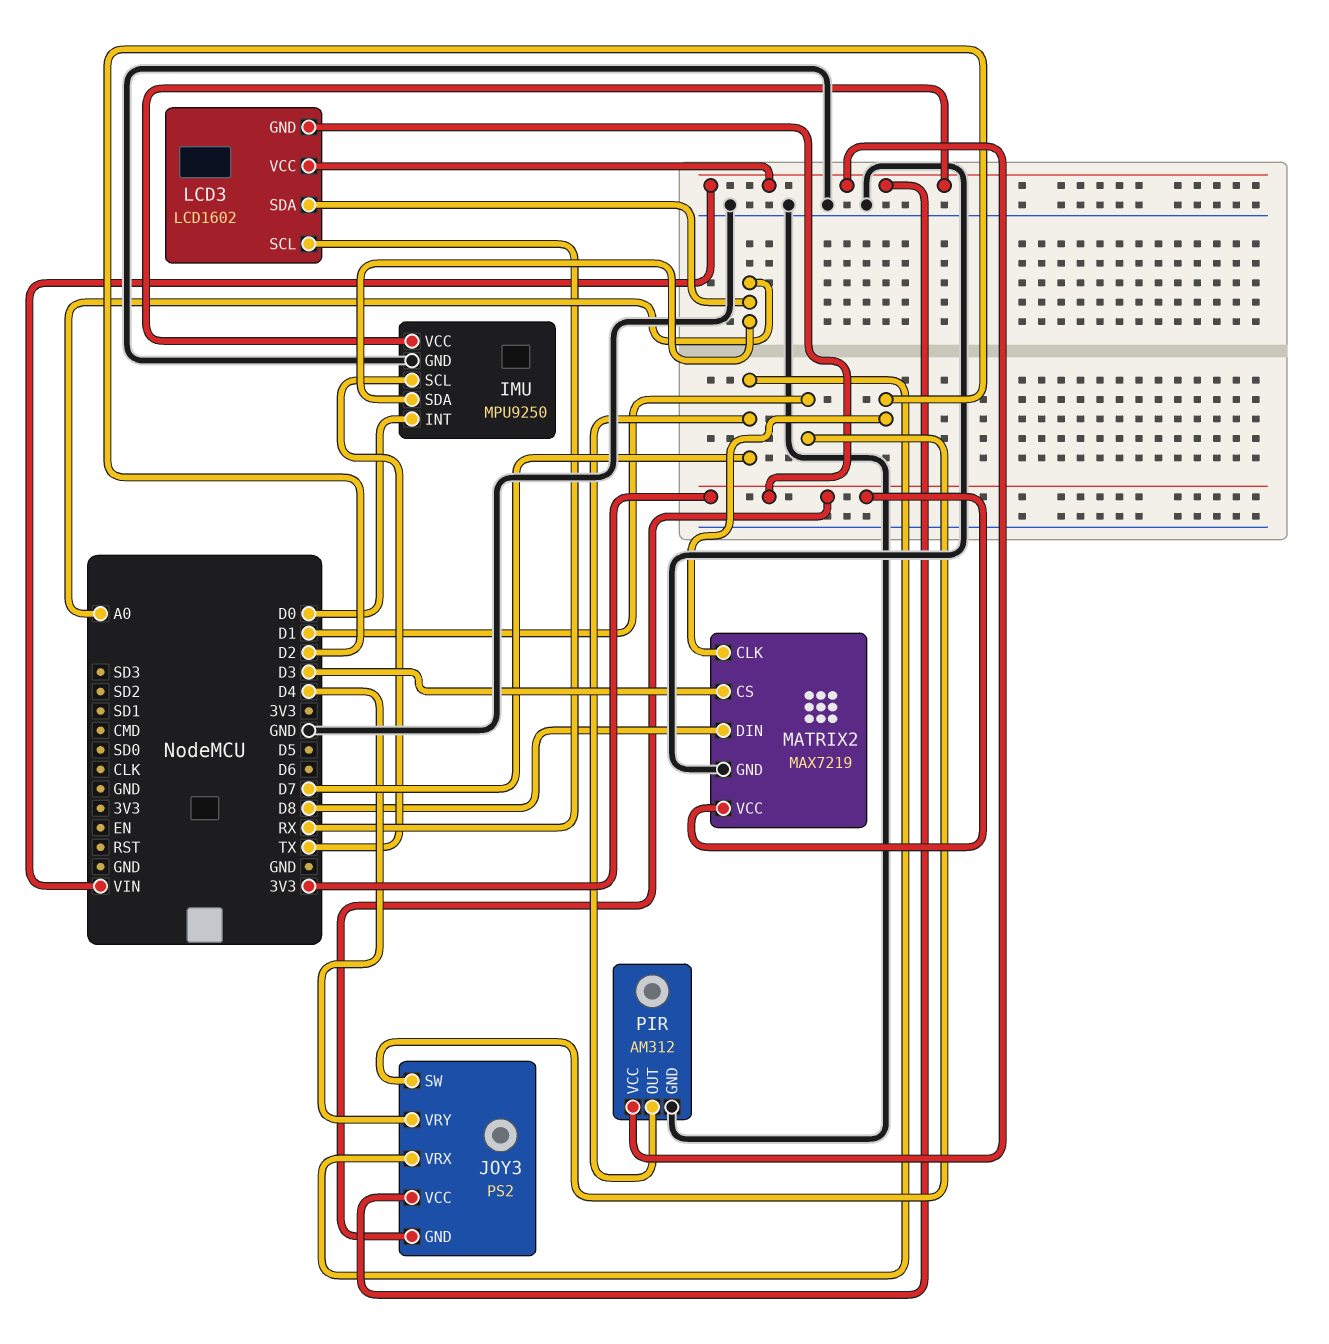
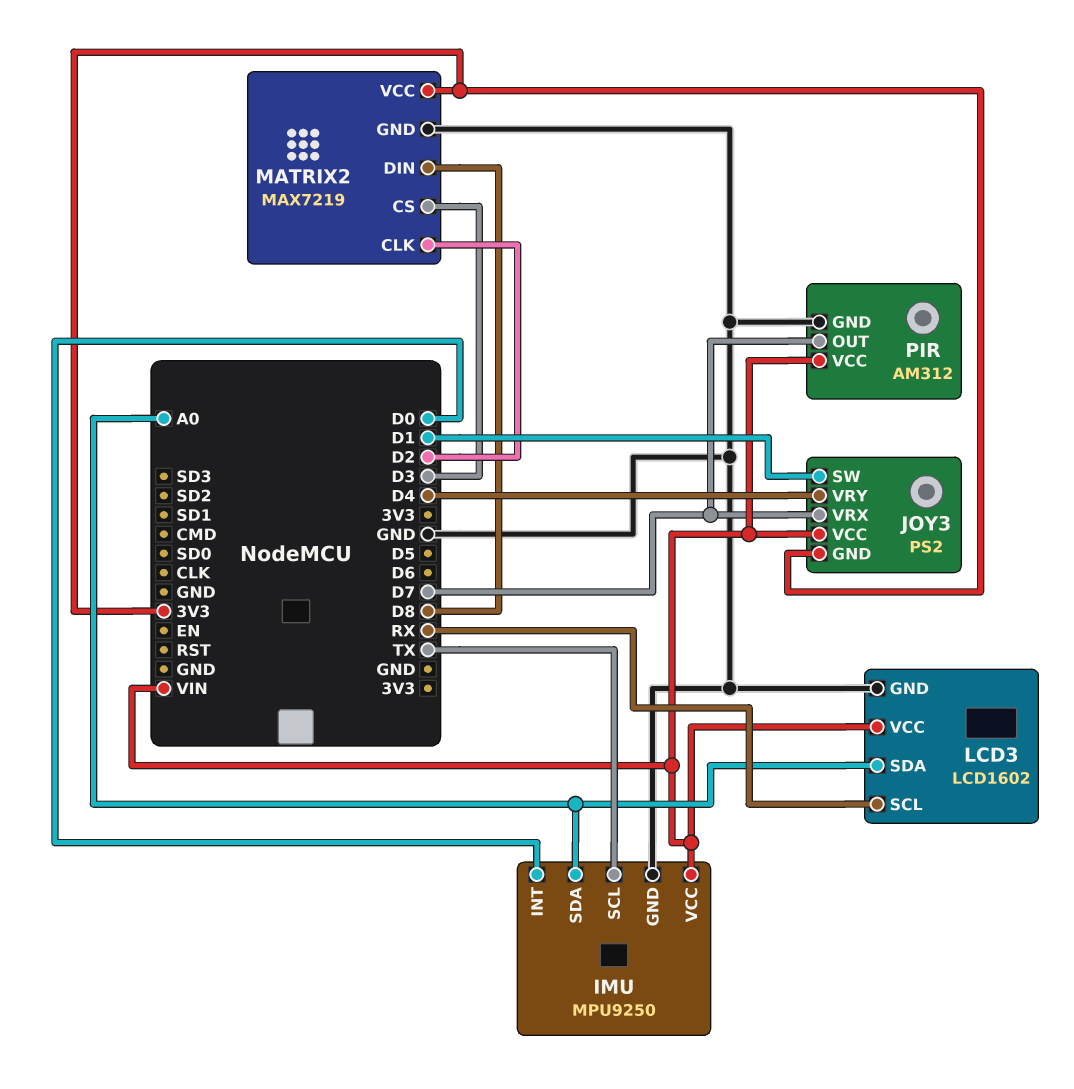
LCD3 pin GND: 3V3 -> GND

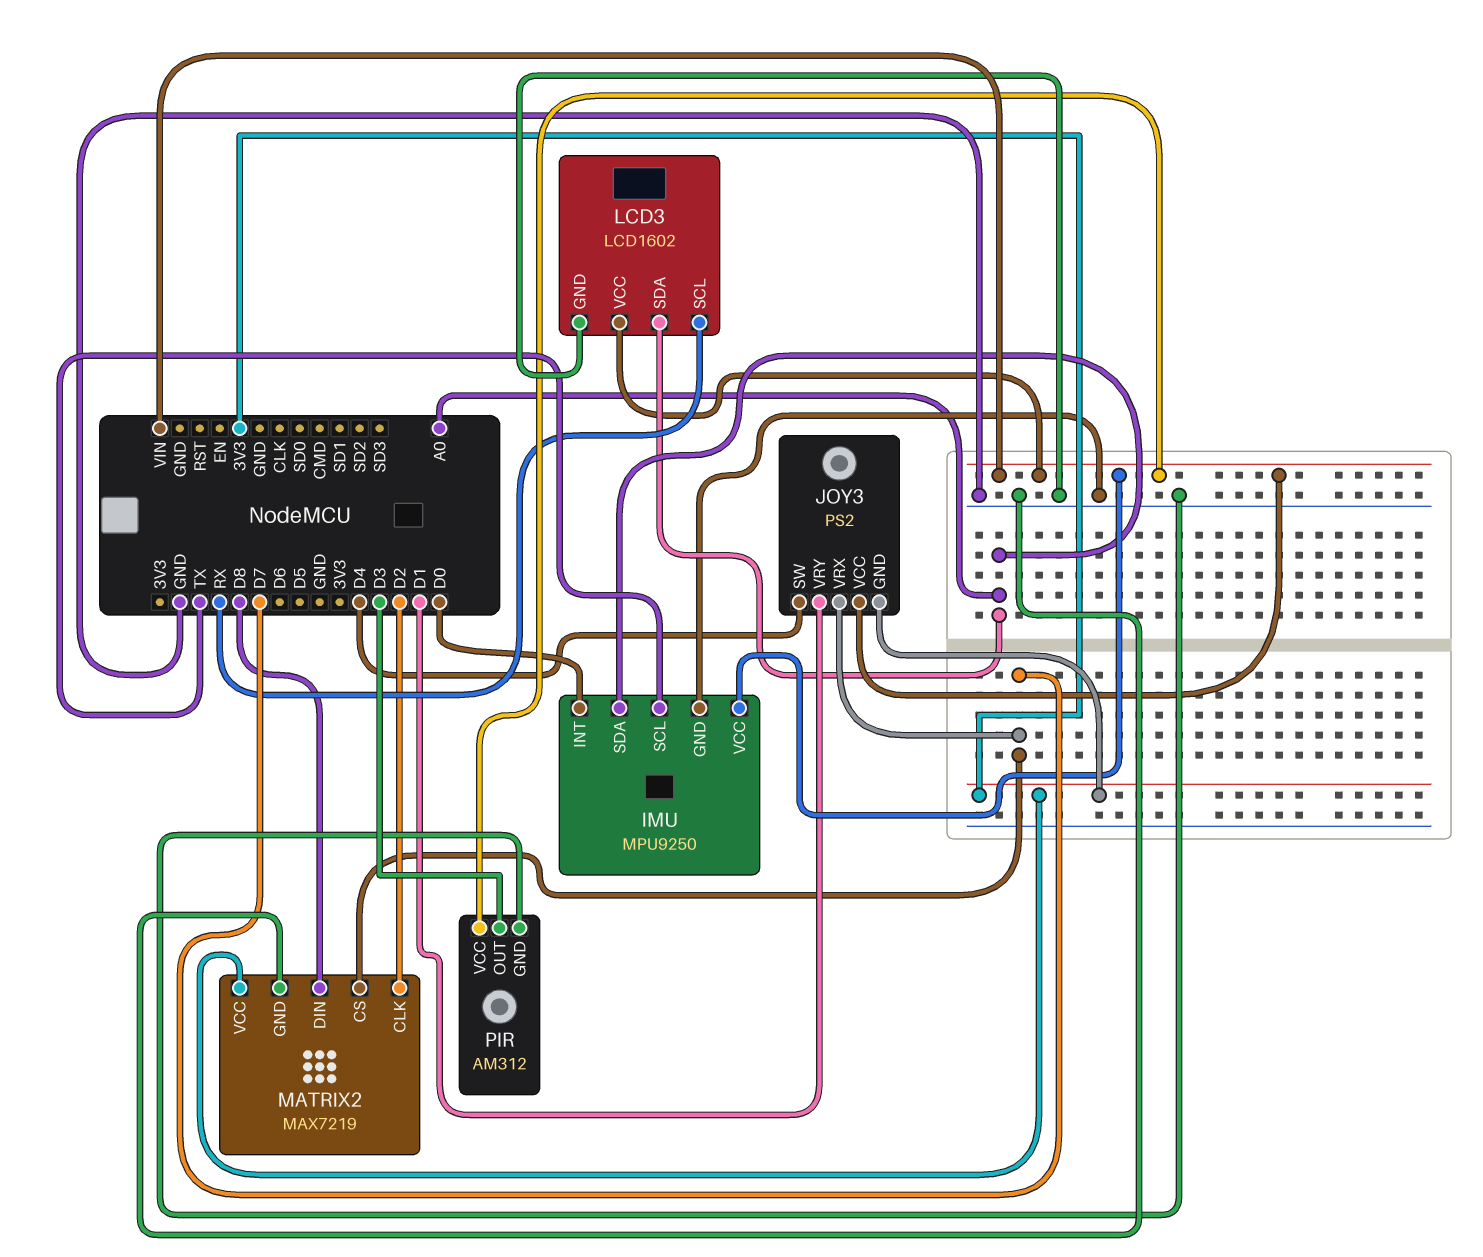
JOY3 pin SW: D1 -> D4
JOY3 pin VRY: D4 -> D1
MATRIX2 pin CS: D3 -> D7
PIR pin OUT: D7 -> D3

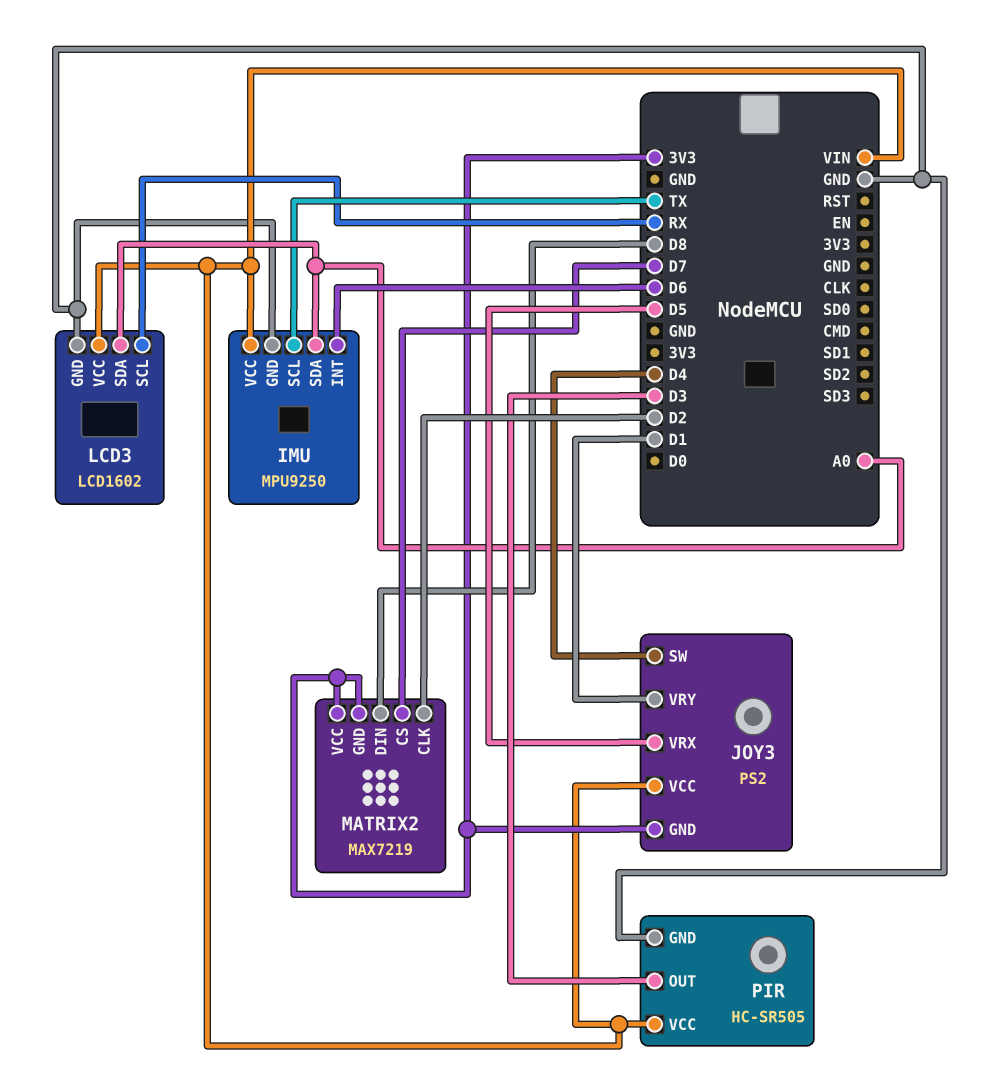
IMU pin INT: D0 -> D6
JOY3 pin VRX: D7 -> D5
MATRIX2 pin GND: GND -> 3V3
PIR: AM312 -> HC-SR505

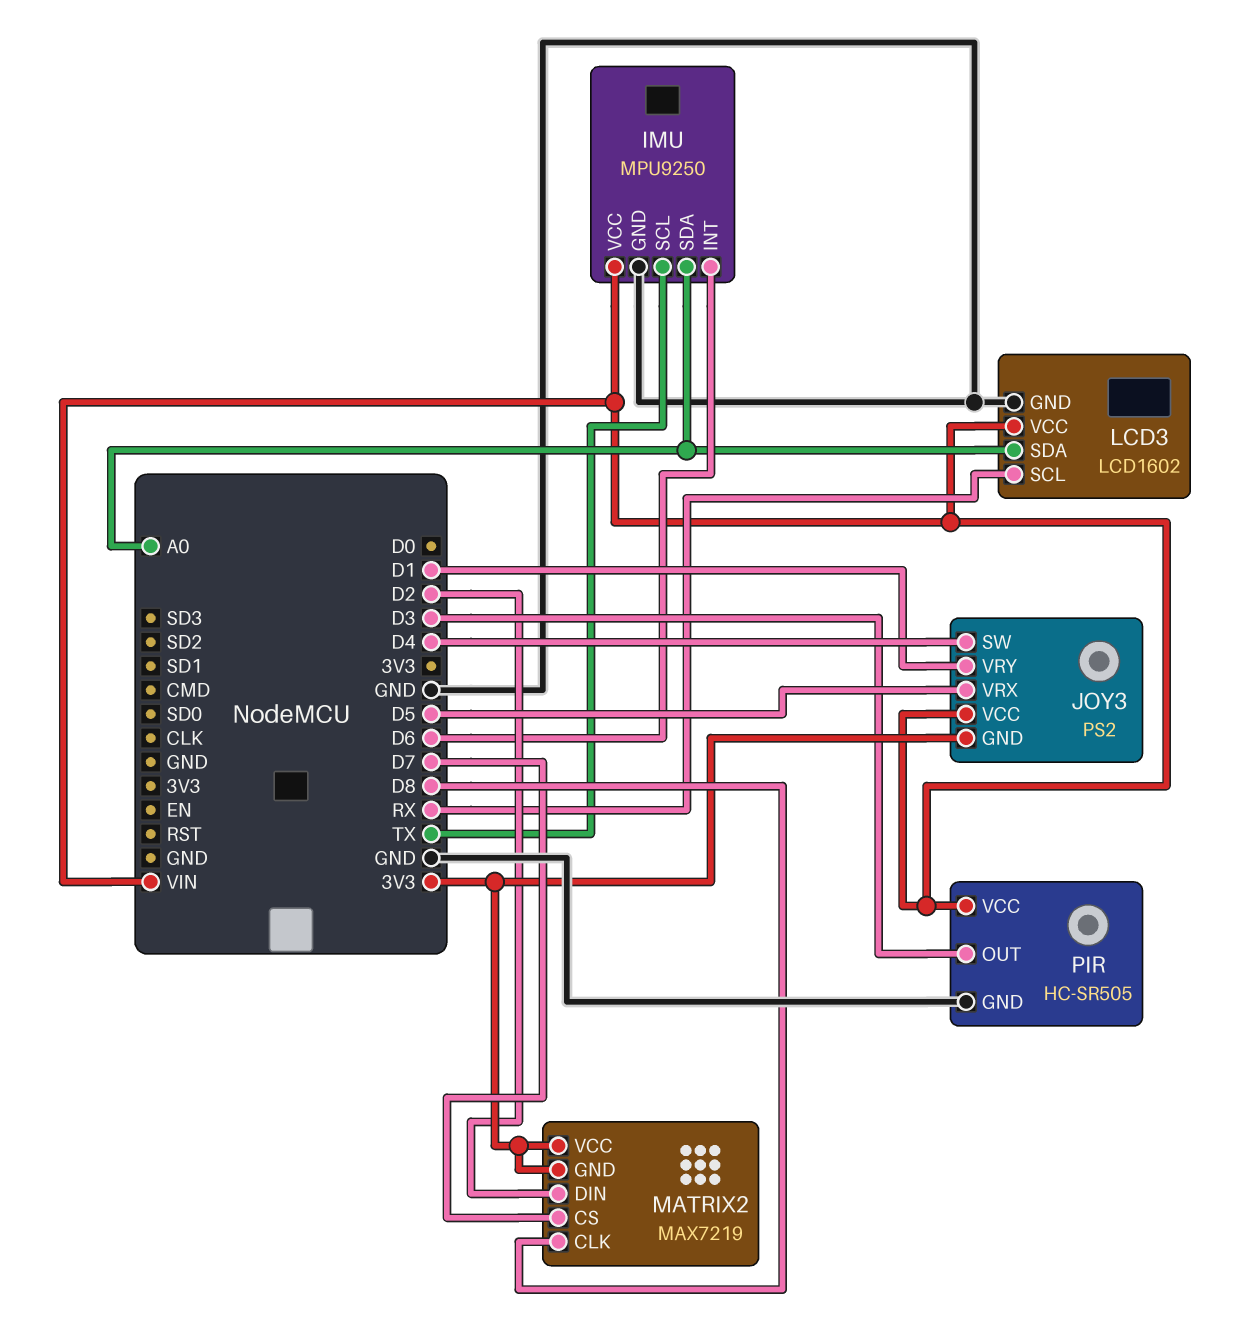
MATRIX2 pin CLK: D2 -> D8
MATRIX2 pin DIN: D8 -> D2

